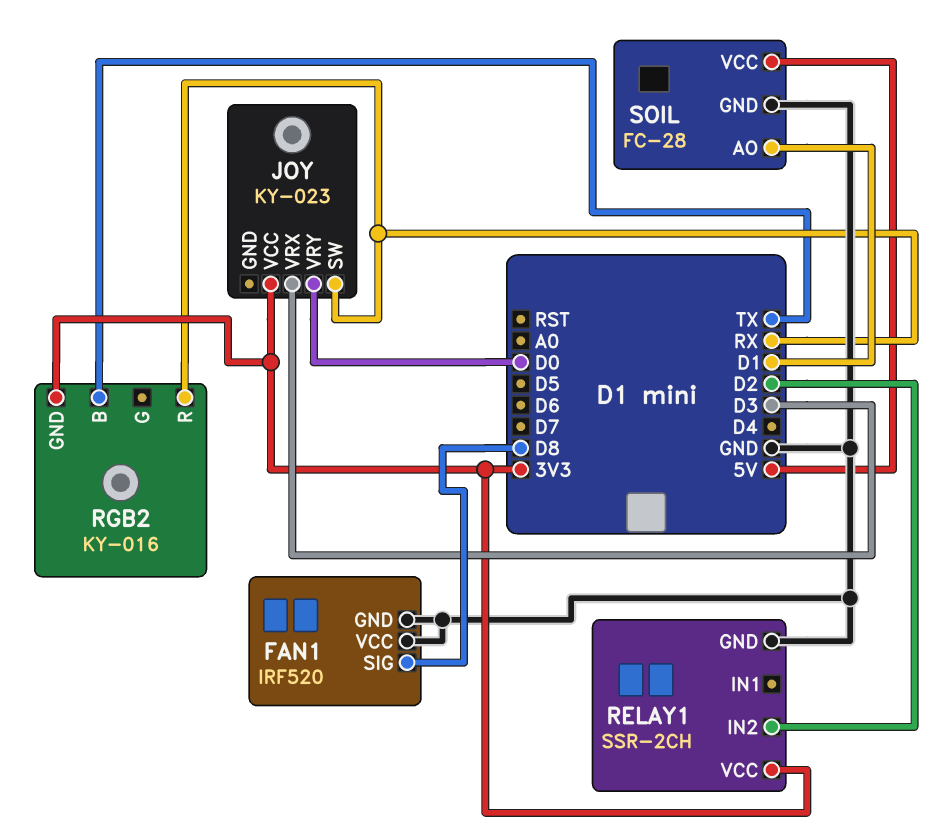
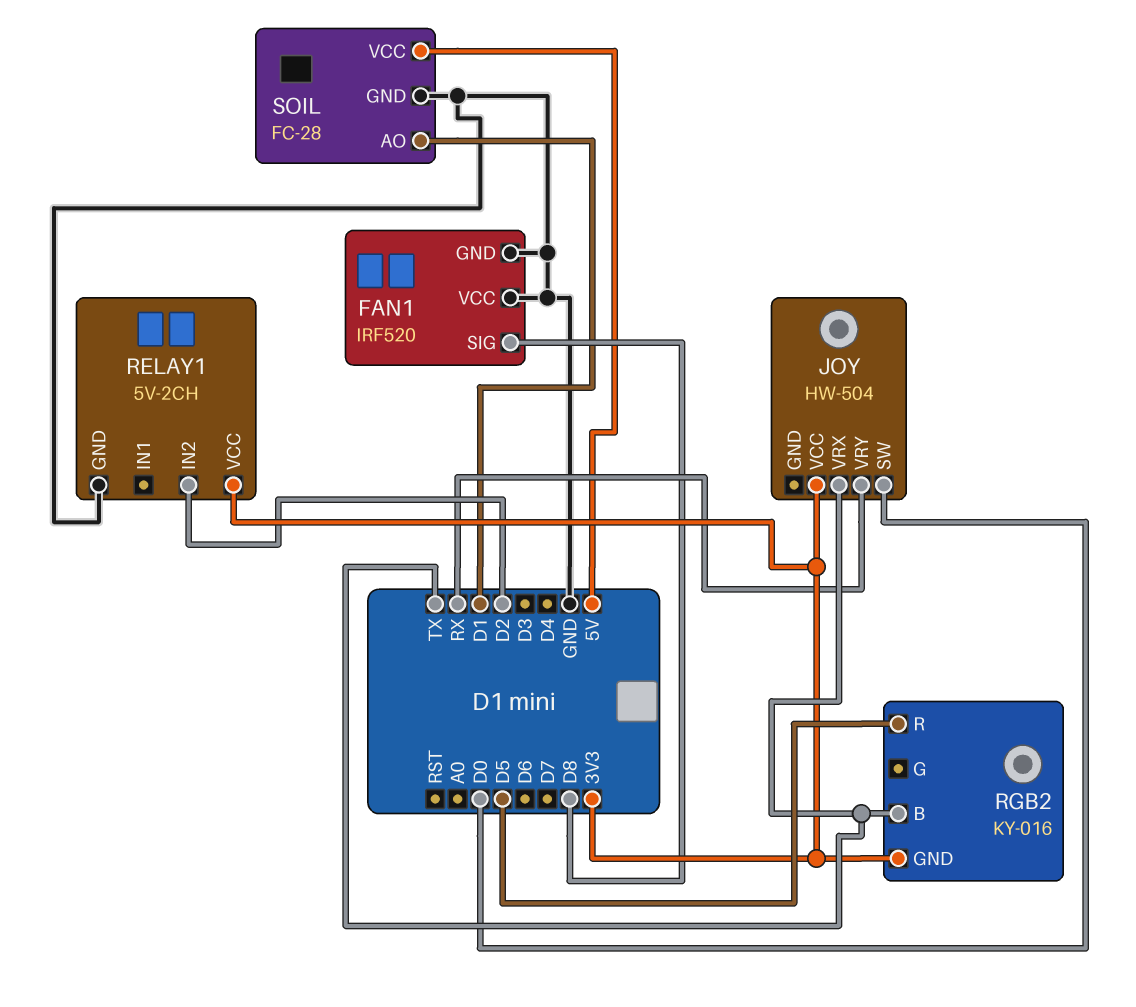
JOY: KY-023 -> HW-504
JOY pin SW: RX -> D0
JOY pin VRX: D3 -> TX
JOY pin VRY: D0 -> RX
RELAY1: SSR-2CH -> 5V-2CH
RGB2 pin R: RX -> D5

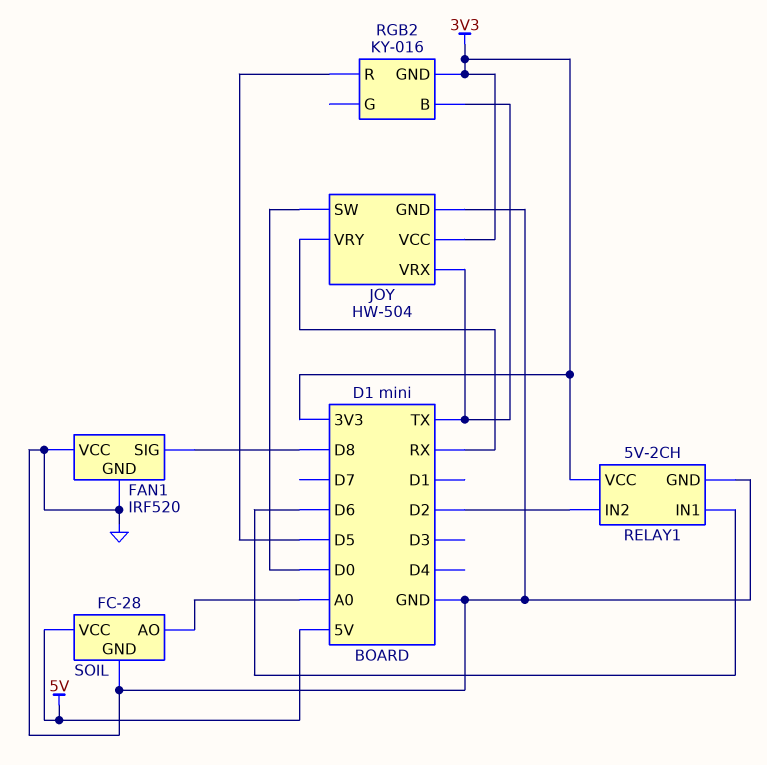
JOY pin GND: none -> GND
RELAY1 pin IN1: none -> D6
SOIL pin AO: D1 -> A0

